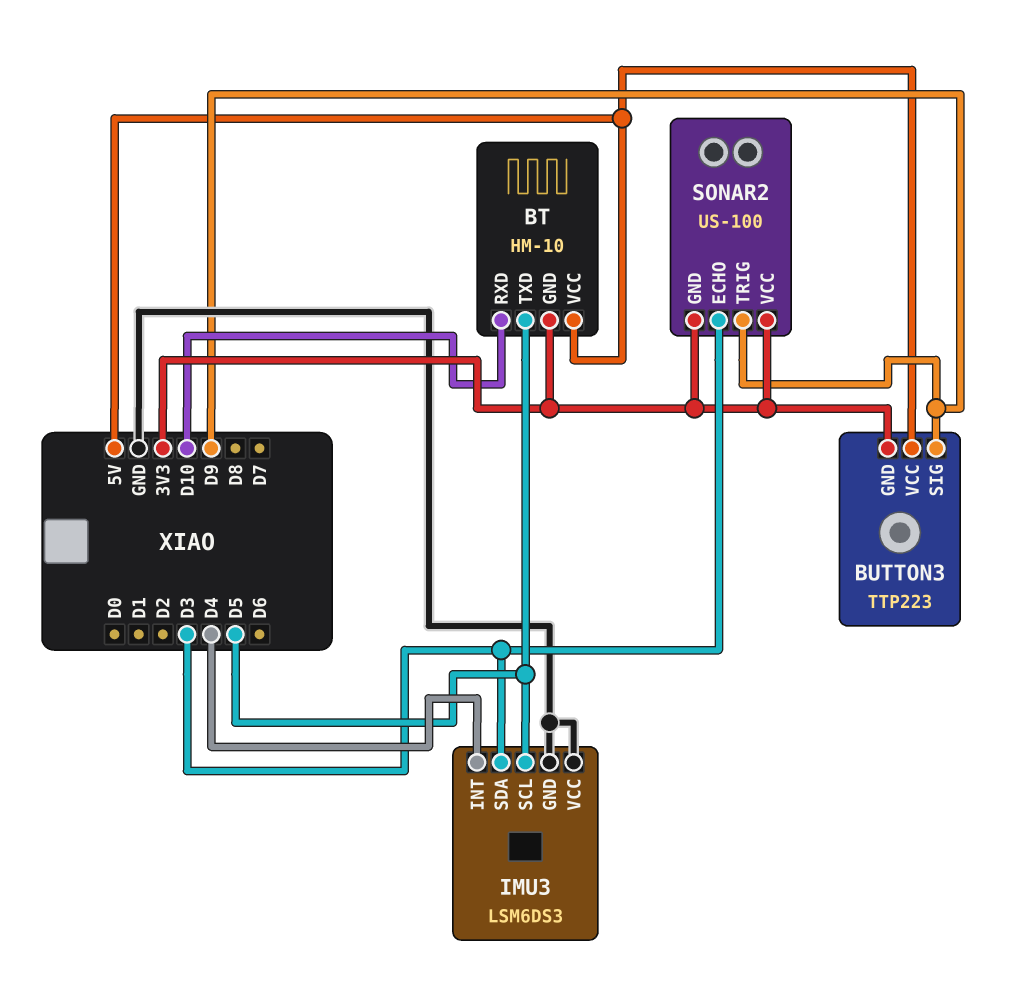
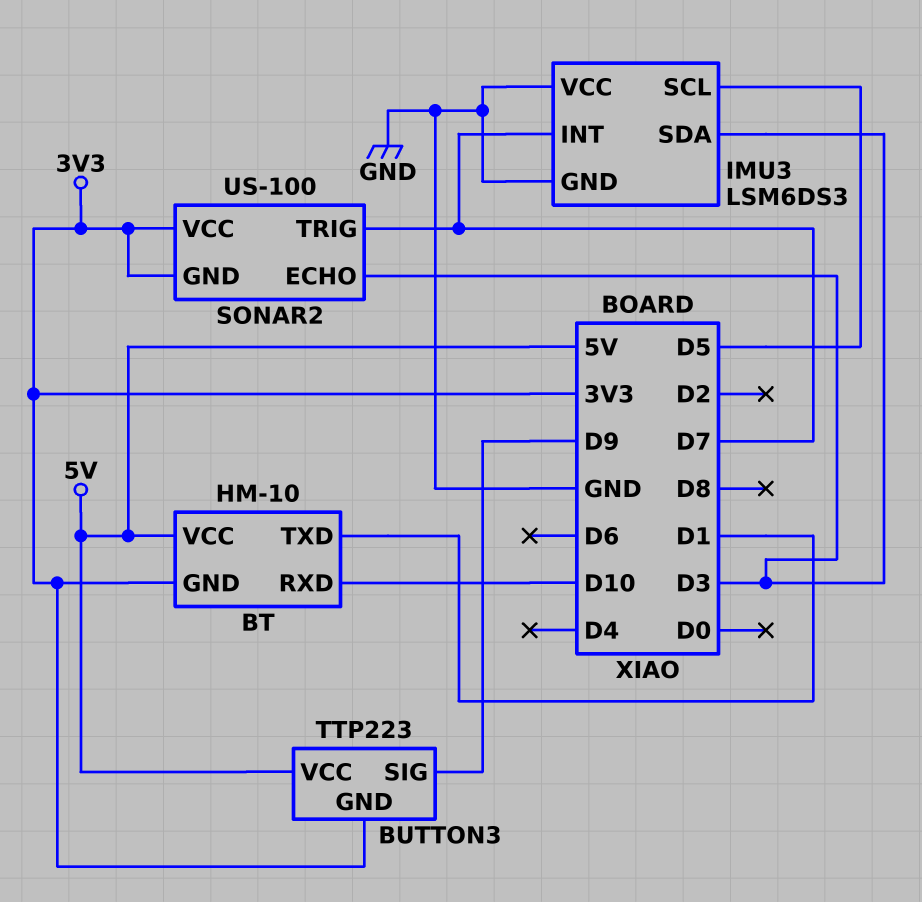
BT pin TXD: D5 -> D1
IMU3 pin INT: D4 -> D7
SONAR2 pin TRIG: D9 -> D7

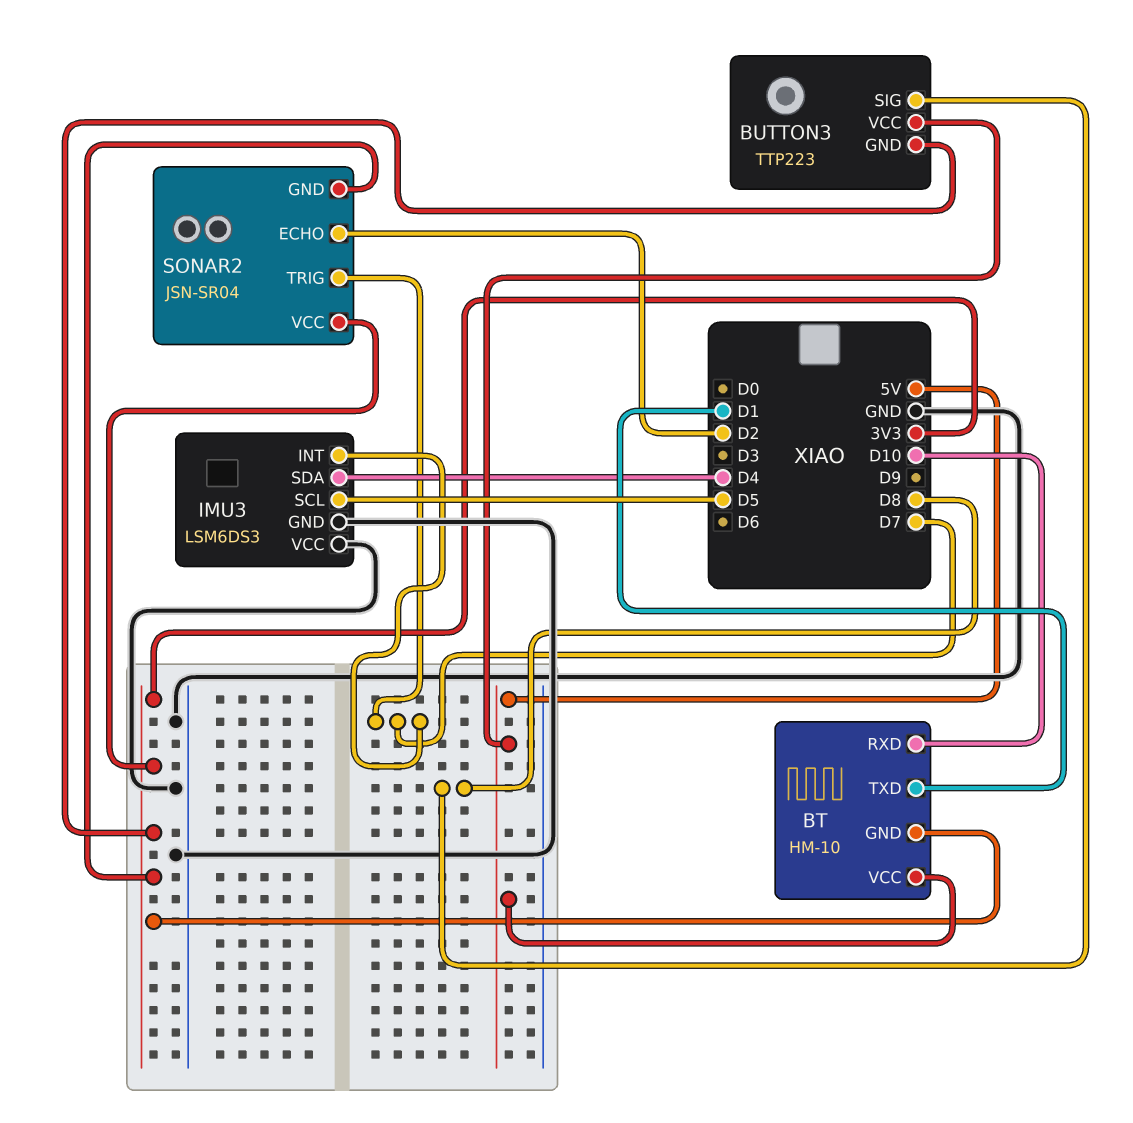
BUTTON3 pin SIG: D9 -> D8
IMU3 pin SDA: D3 -> D4
SONAR2: US-100 -> JSN-SR04
SONAR2 pin ECHO: D3 -> D2

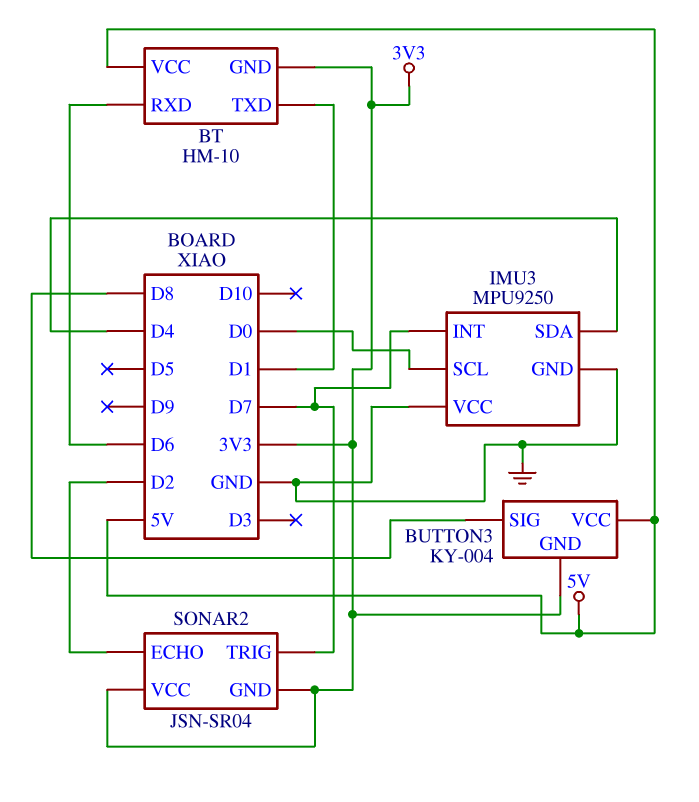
BT pin RXD: D10 -> D6
BUTTON3: TTP223 -> KY-004
IMU3: LSM6DS3 -> MPU9250
IMU3 pin SCL: D5 -> D0

